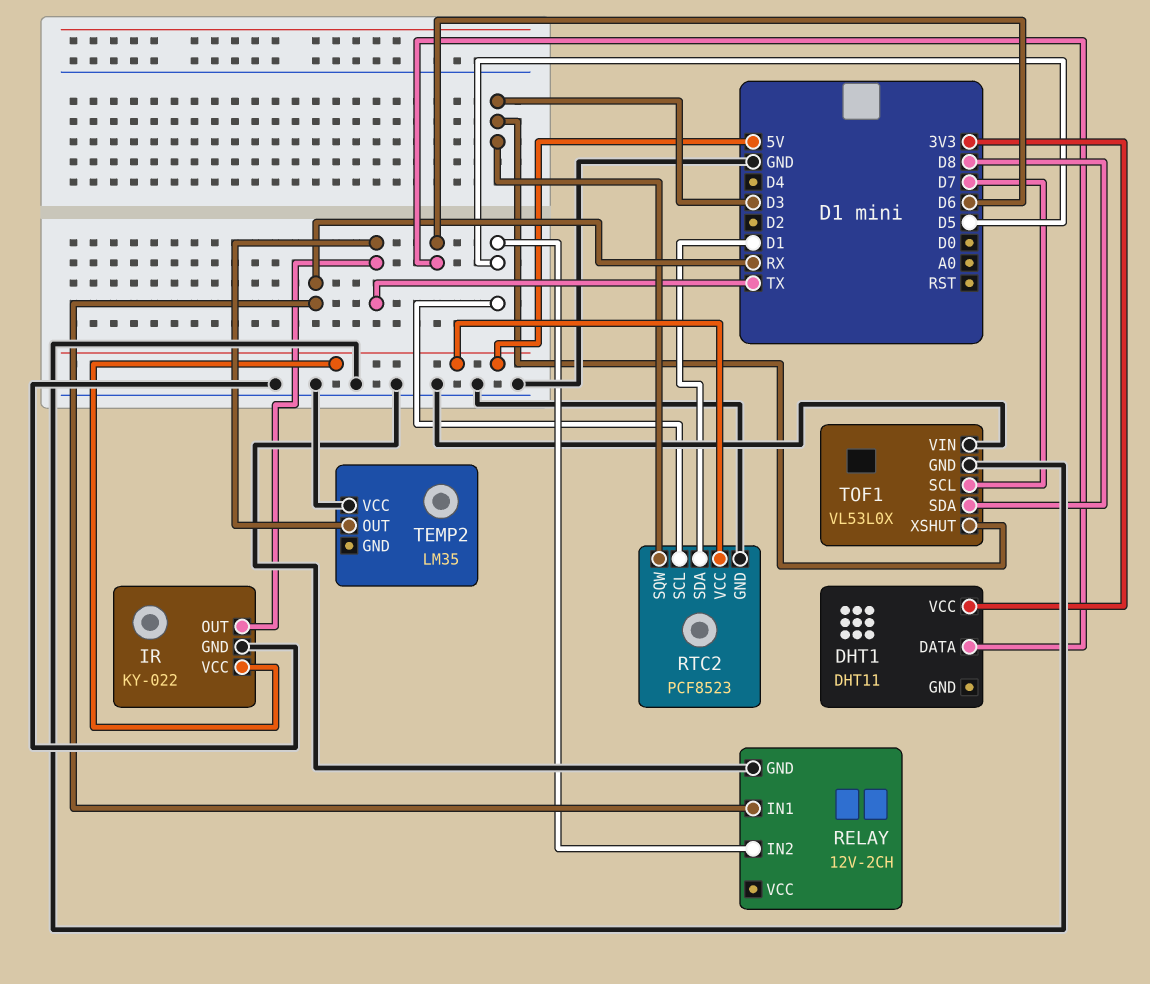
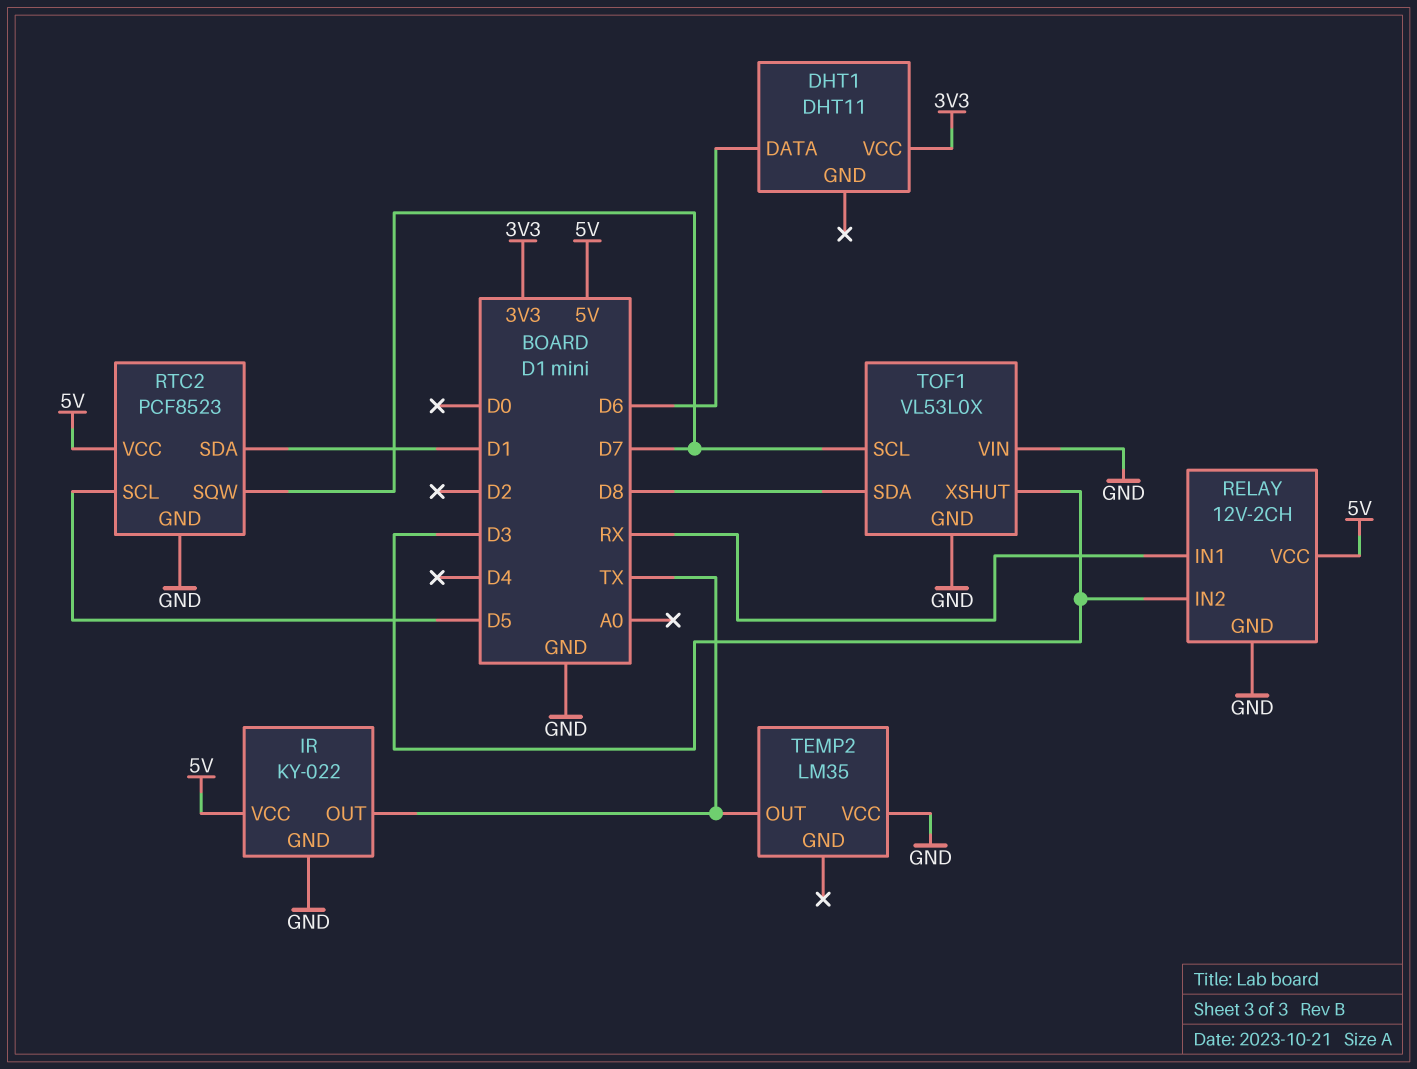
RELAY pin IN2: D5 -> D3
RELAY pin VCC: none -> 5V
RTC2 pin SQW: D3 -> D7

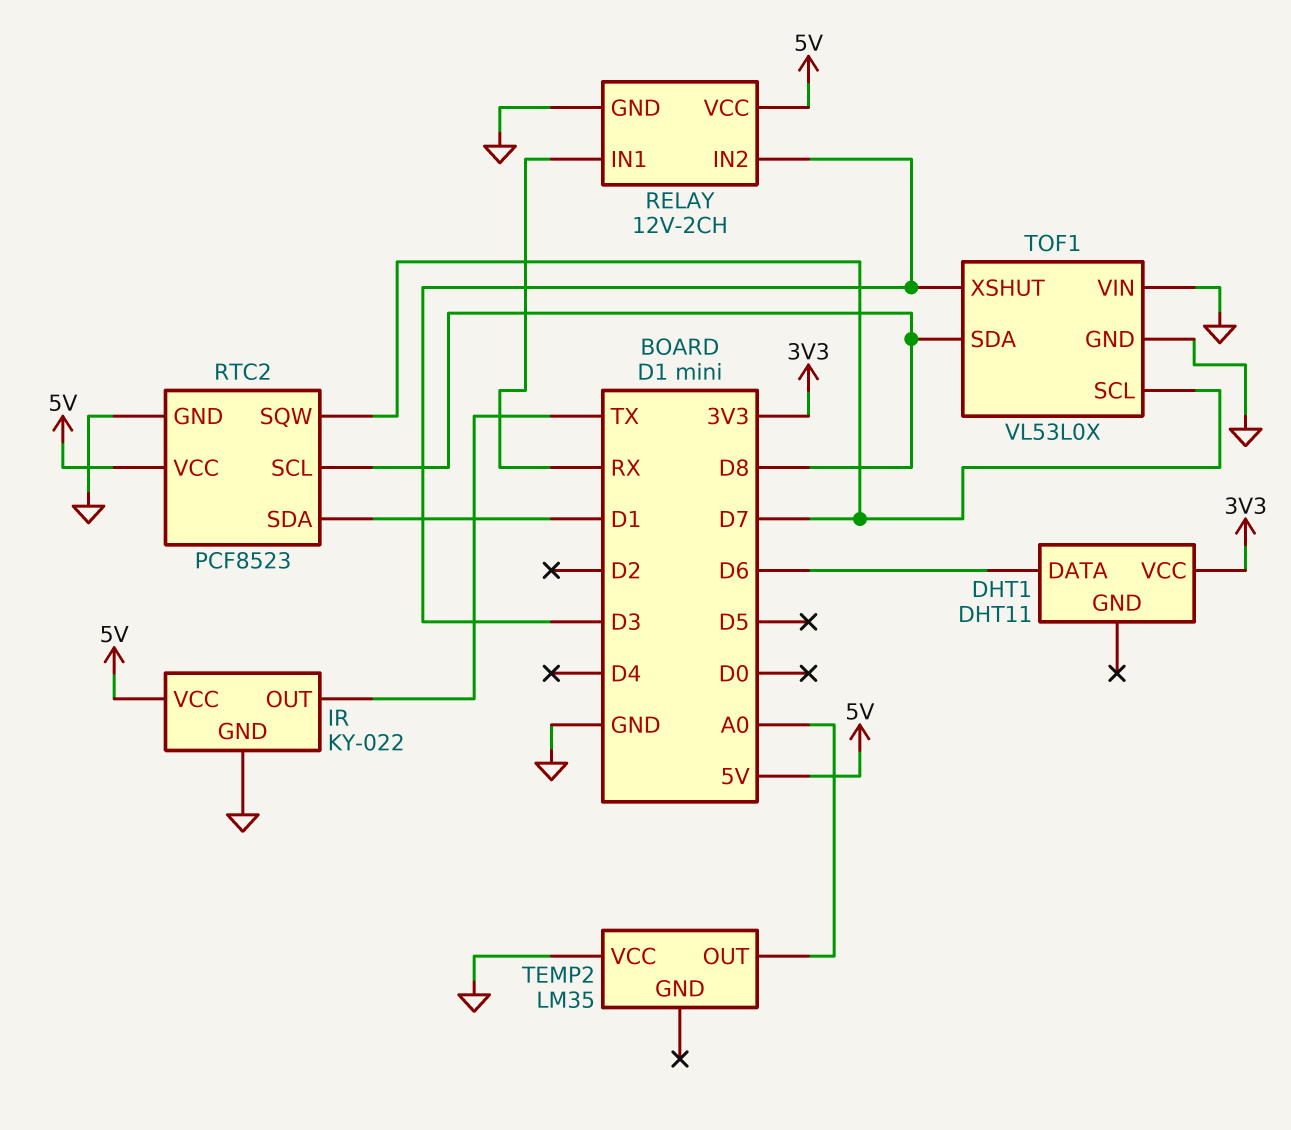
RTC2 pin SCL: D5 -> D8
TEMP2 pin OUT: TX -> A0

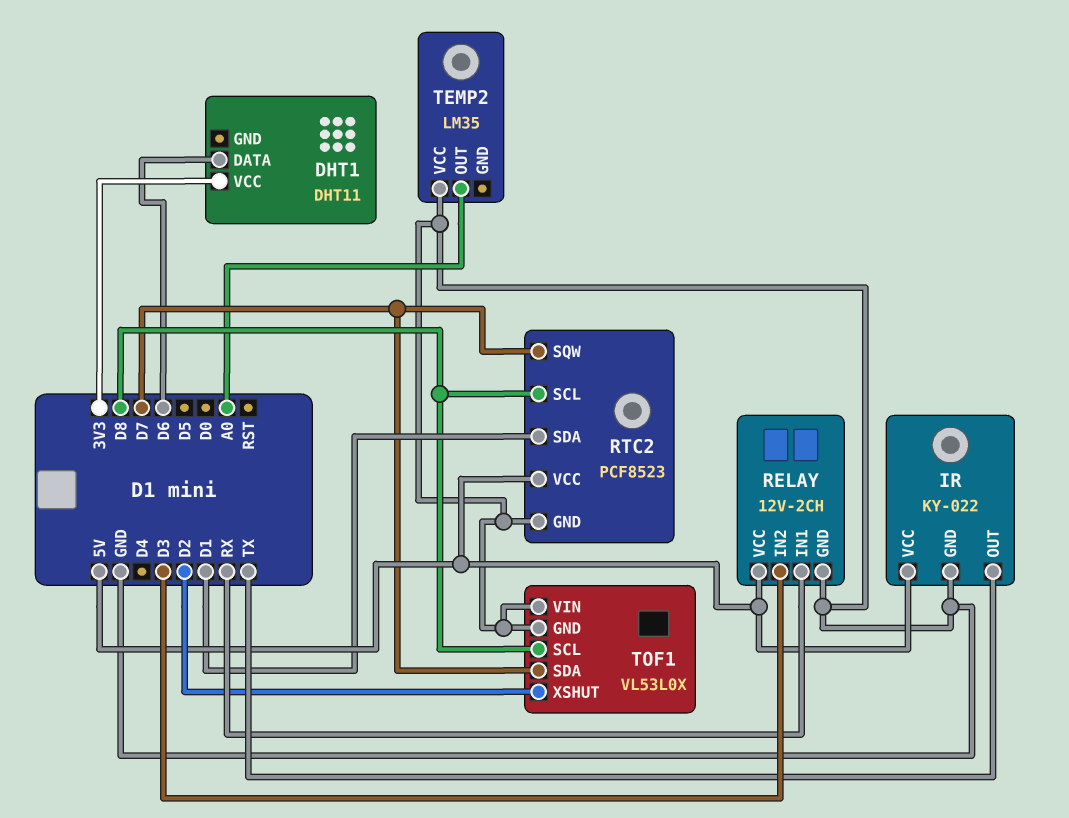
TOF1 pin SCL: D7 -> D8
TOF1 pin SDA: D8 -> D7
TOF1 pin XSHUT: D3 -> D2

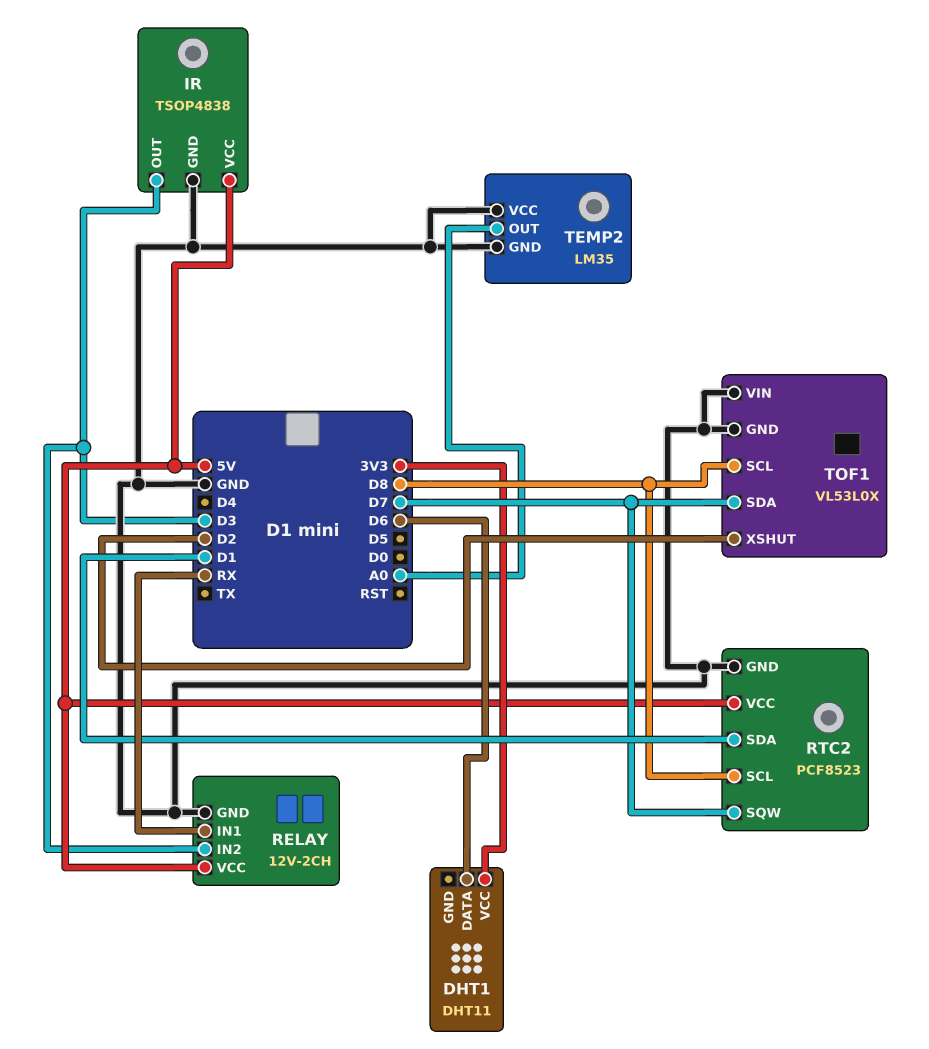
IR: KY-022 -> TSOP4838
IR pin OUT: TX -> D3
TEMP2 pin GND: none -> GND

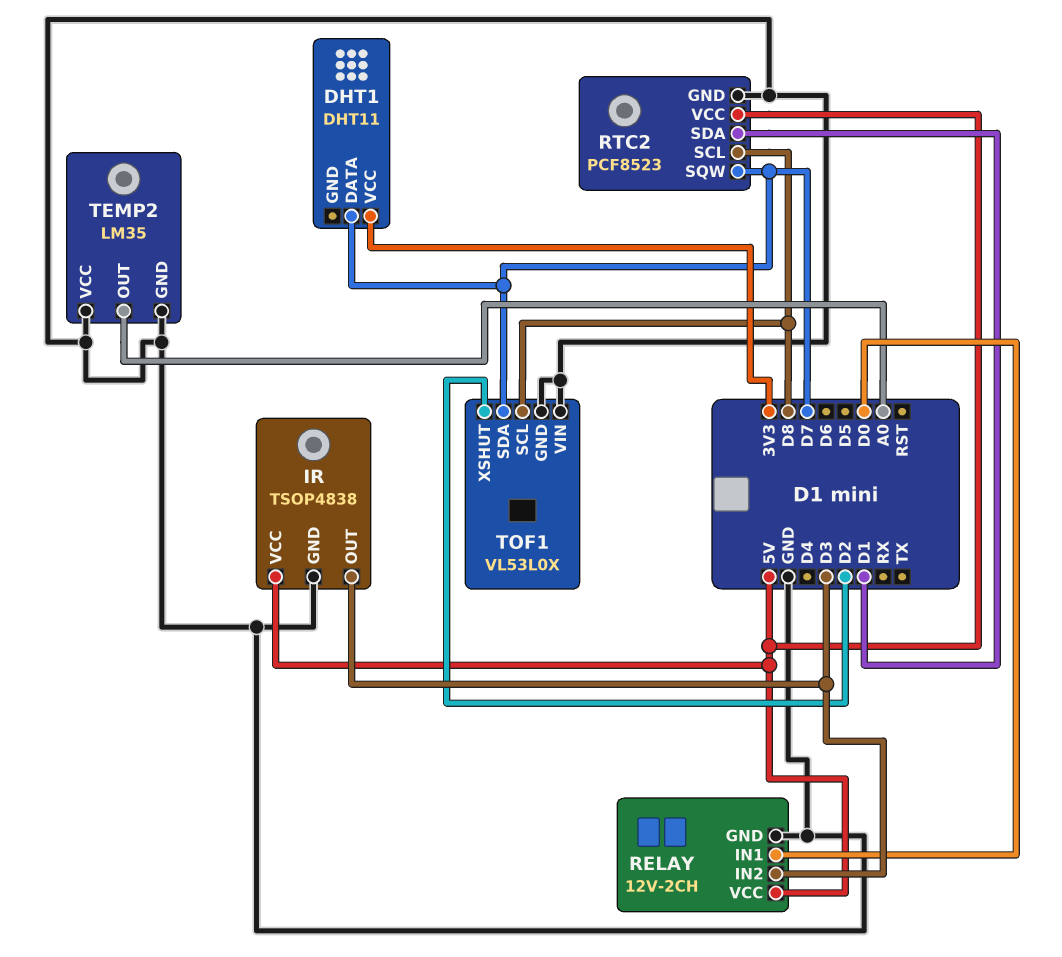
DHT1 pin DATA: D6 -> D7
RELAY pin IN1: RX -> D0

